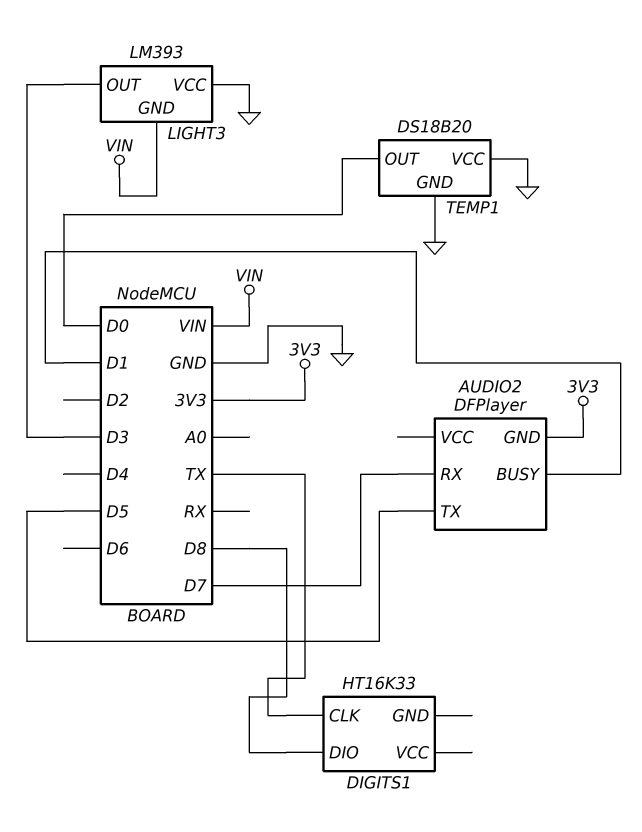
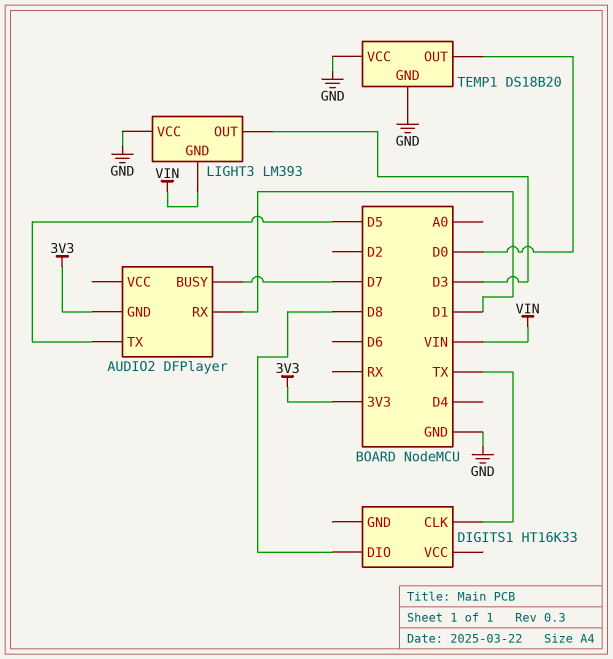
AUDIO2 pin BUSY: D1 -> D7
AUDIO2 pin RX: D7 -> D1

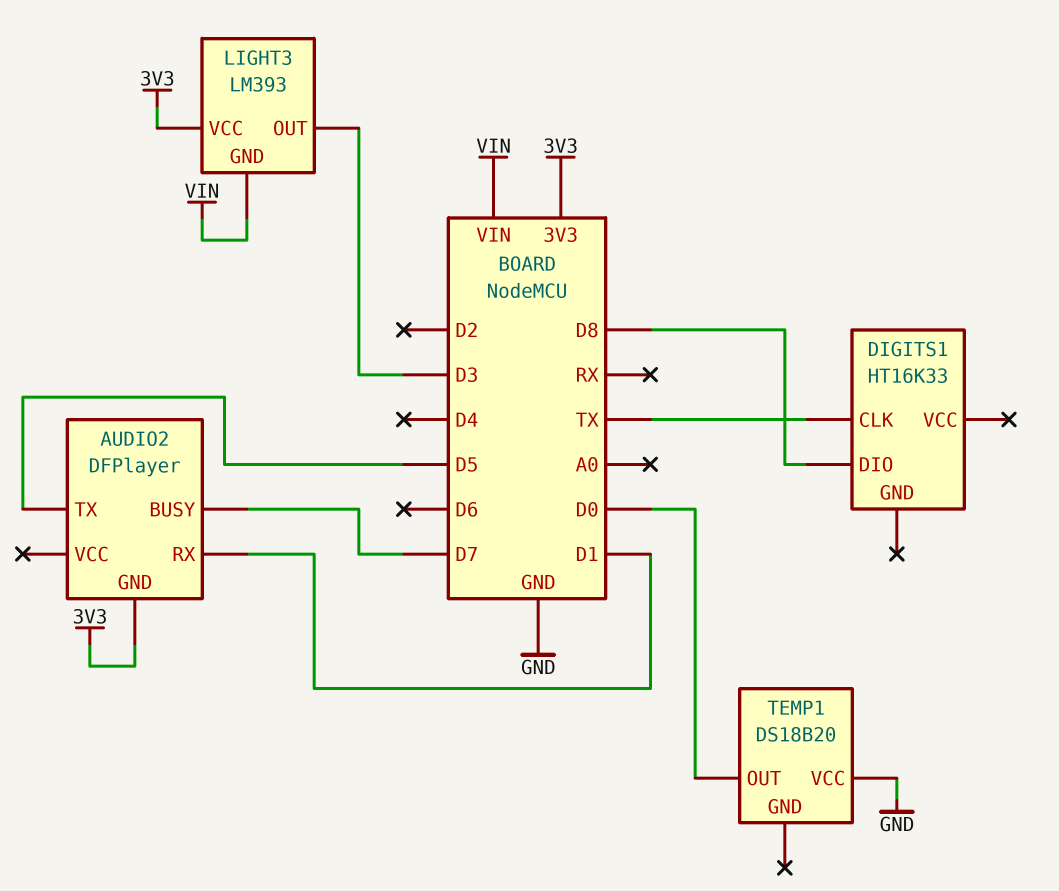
LIGHT3 pin VCC: GND -> 3V3
TEMP1 pin GND: GND -> none

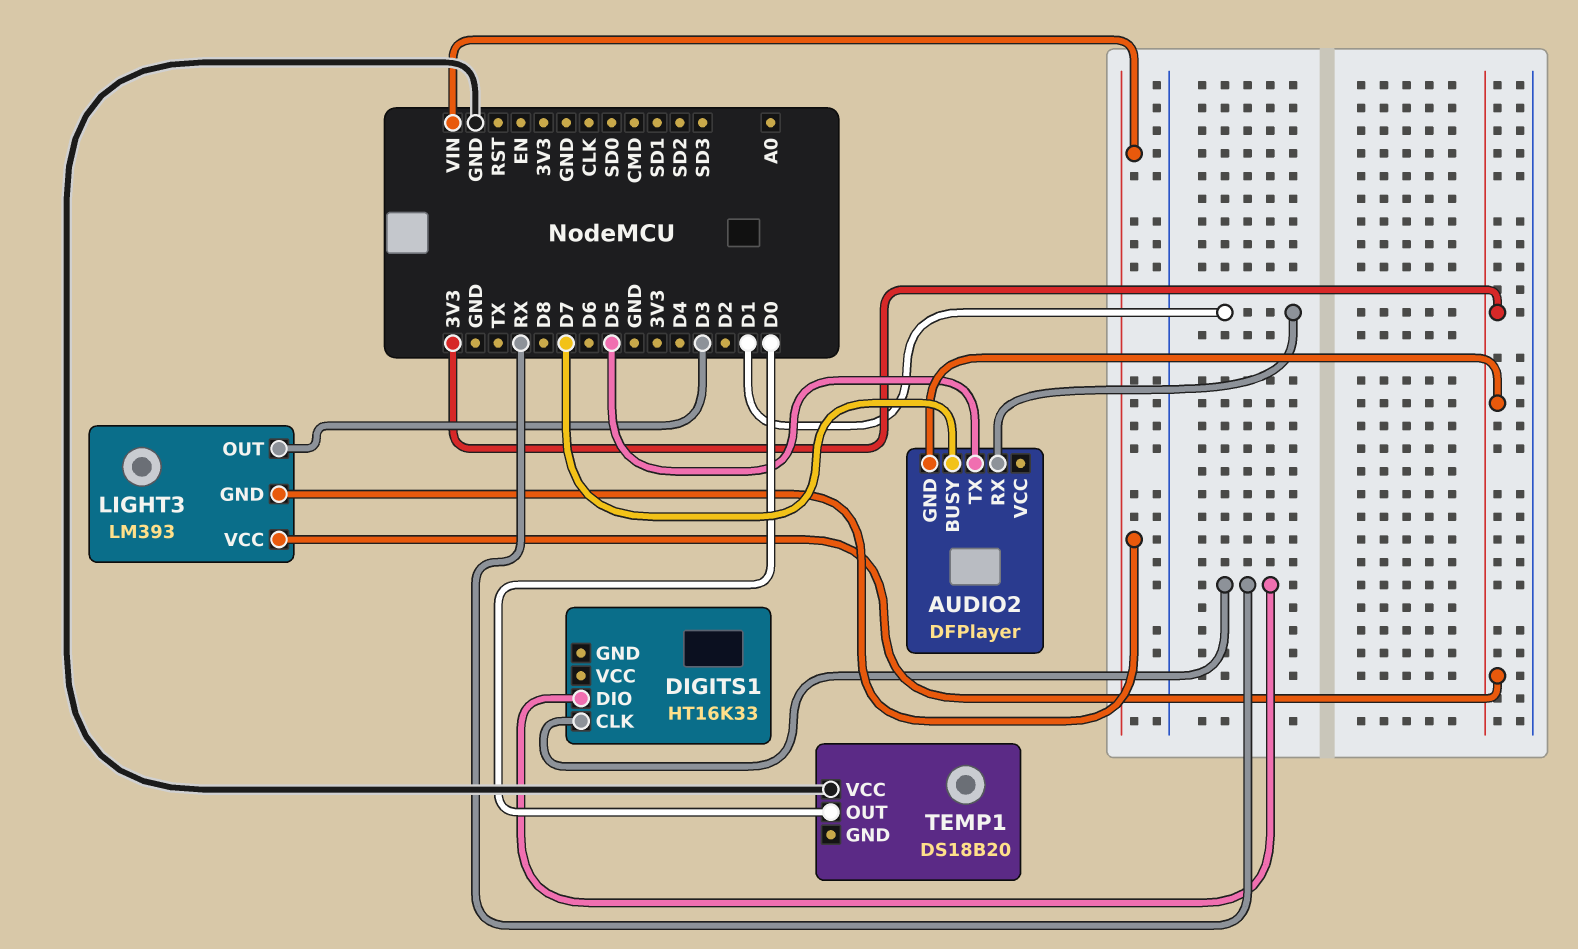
DIGITS1 pin CLK: TX -> RX
DIGITS1 pin DIO: D8 -> RX

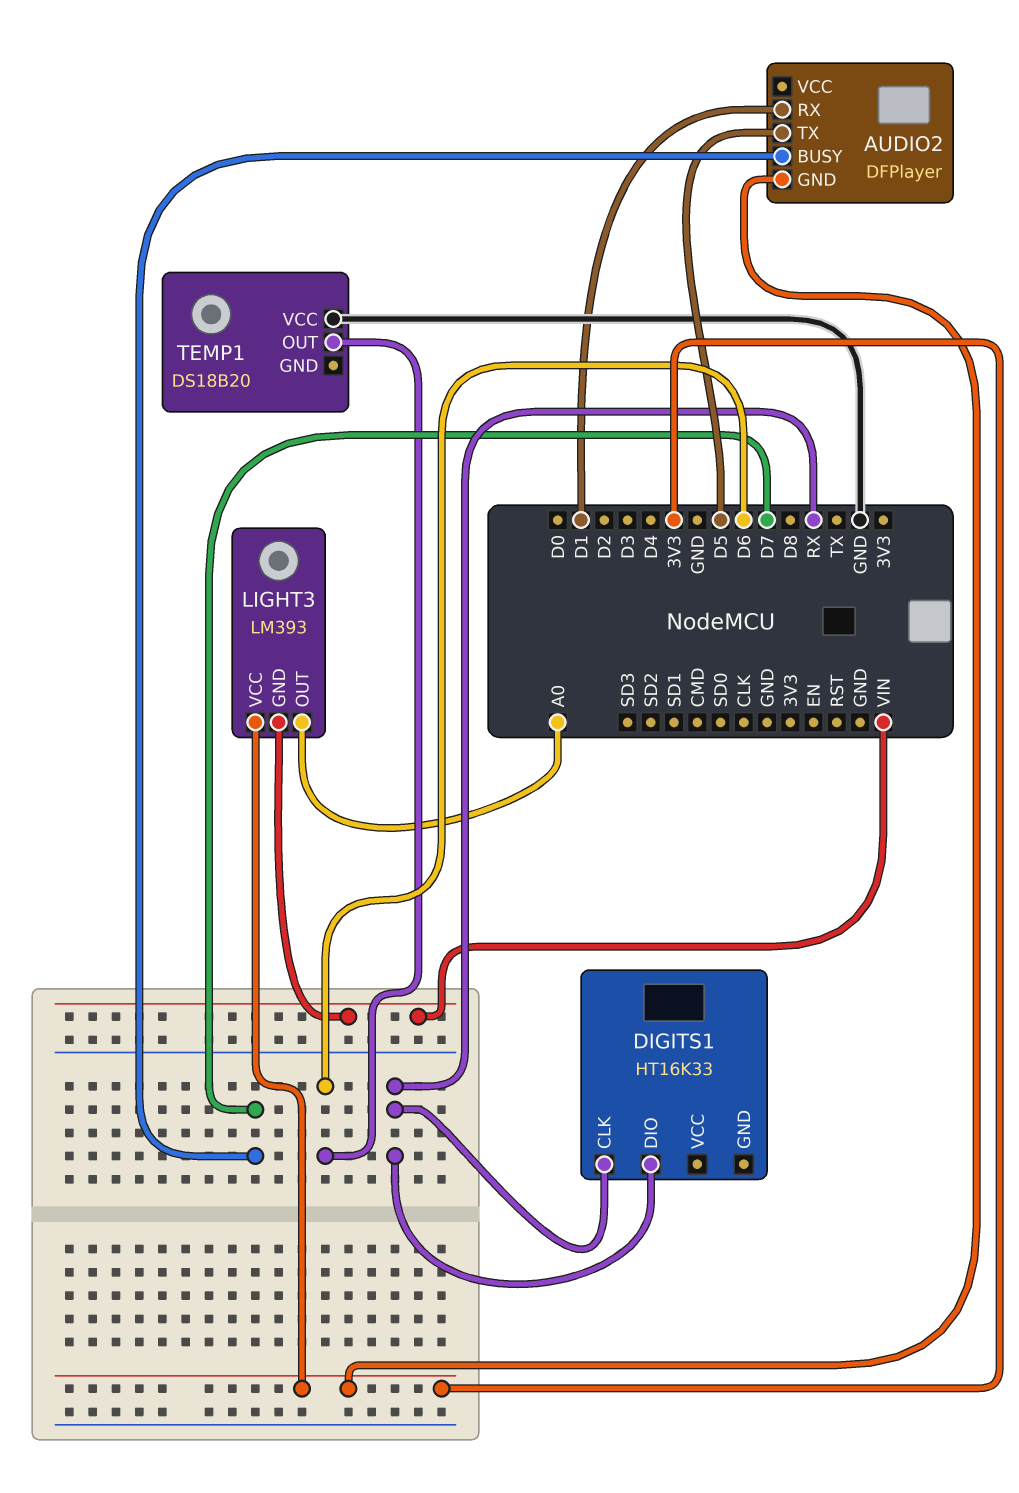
LIGHT3 pin OUT: D3 -> A0
TEMP1 pin OUT: D0 -> D6

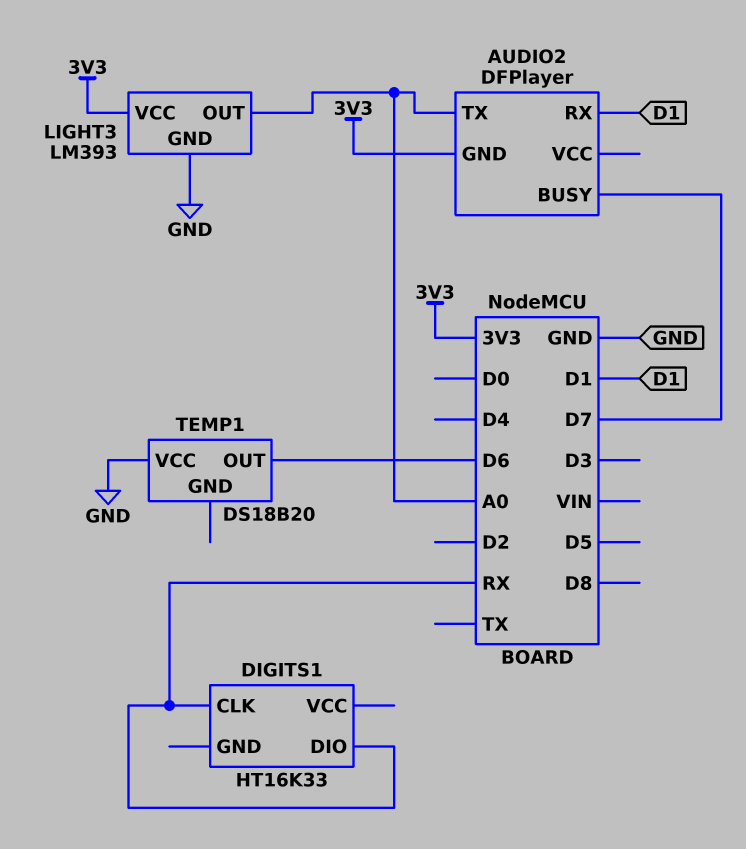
AUDIO2 pin TX: D5 -> A0
LIGHT3 pin GND: VIN -> GND

